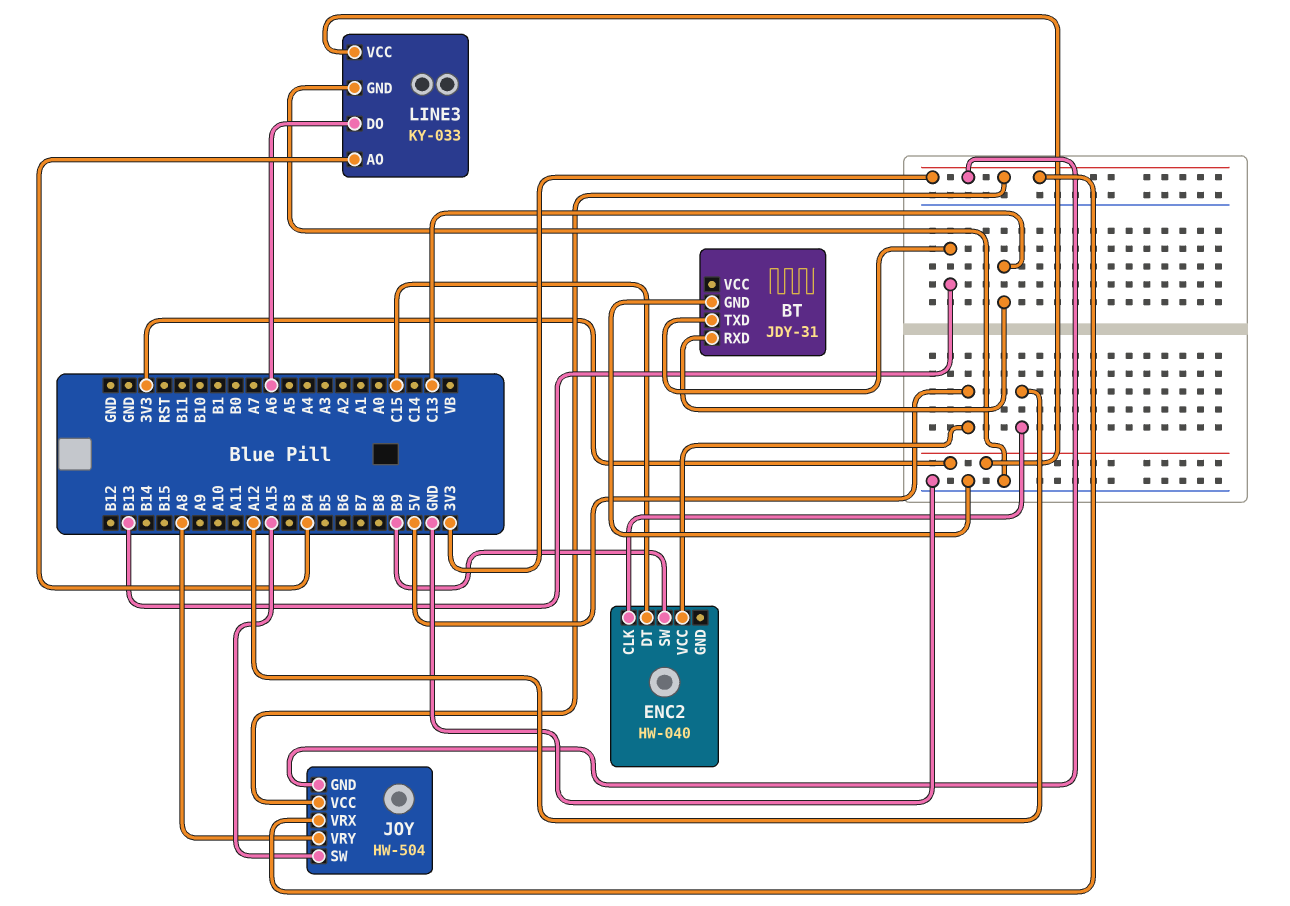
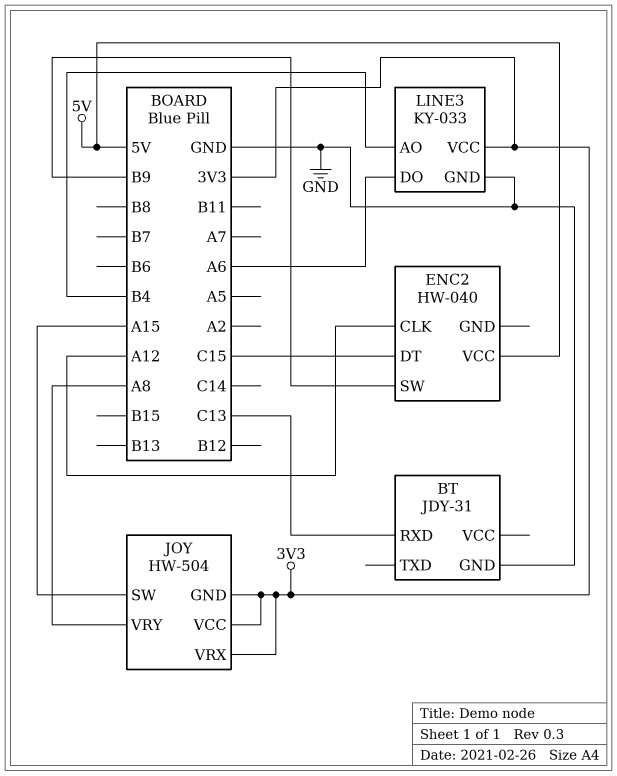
BT pin TXD: B13 -> none

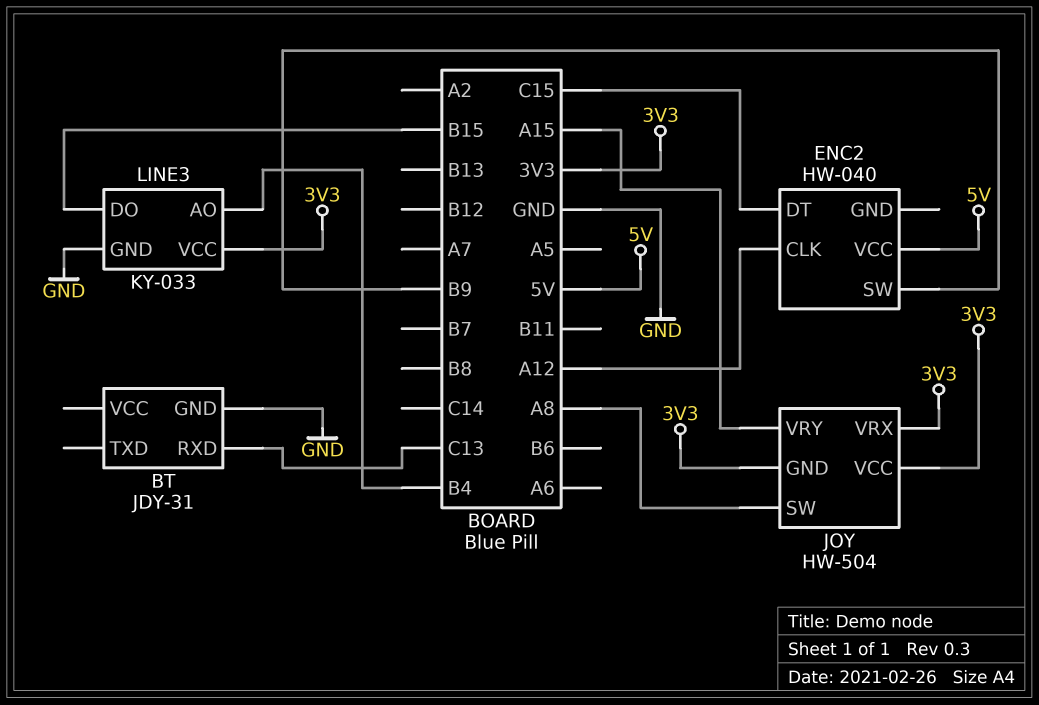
JOY pin SW: A15 -> A8
JOY pin VRY: A8 -> A15
LINE3 pin DO: A6 -> B15

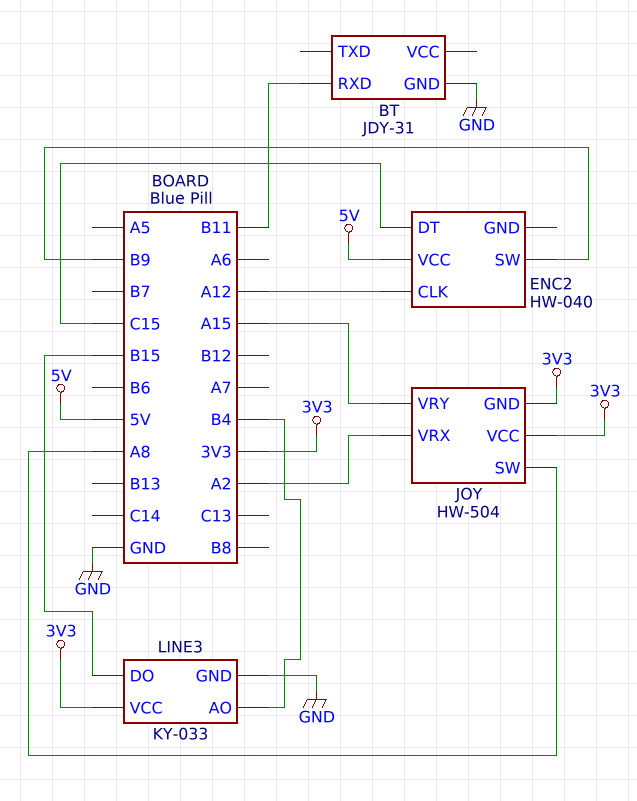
BT pin RXD: C13 -> B11
JOY pin VRX: 3V3 -> A2

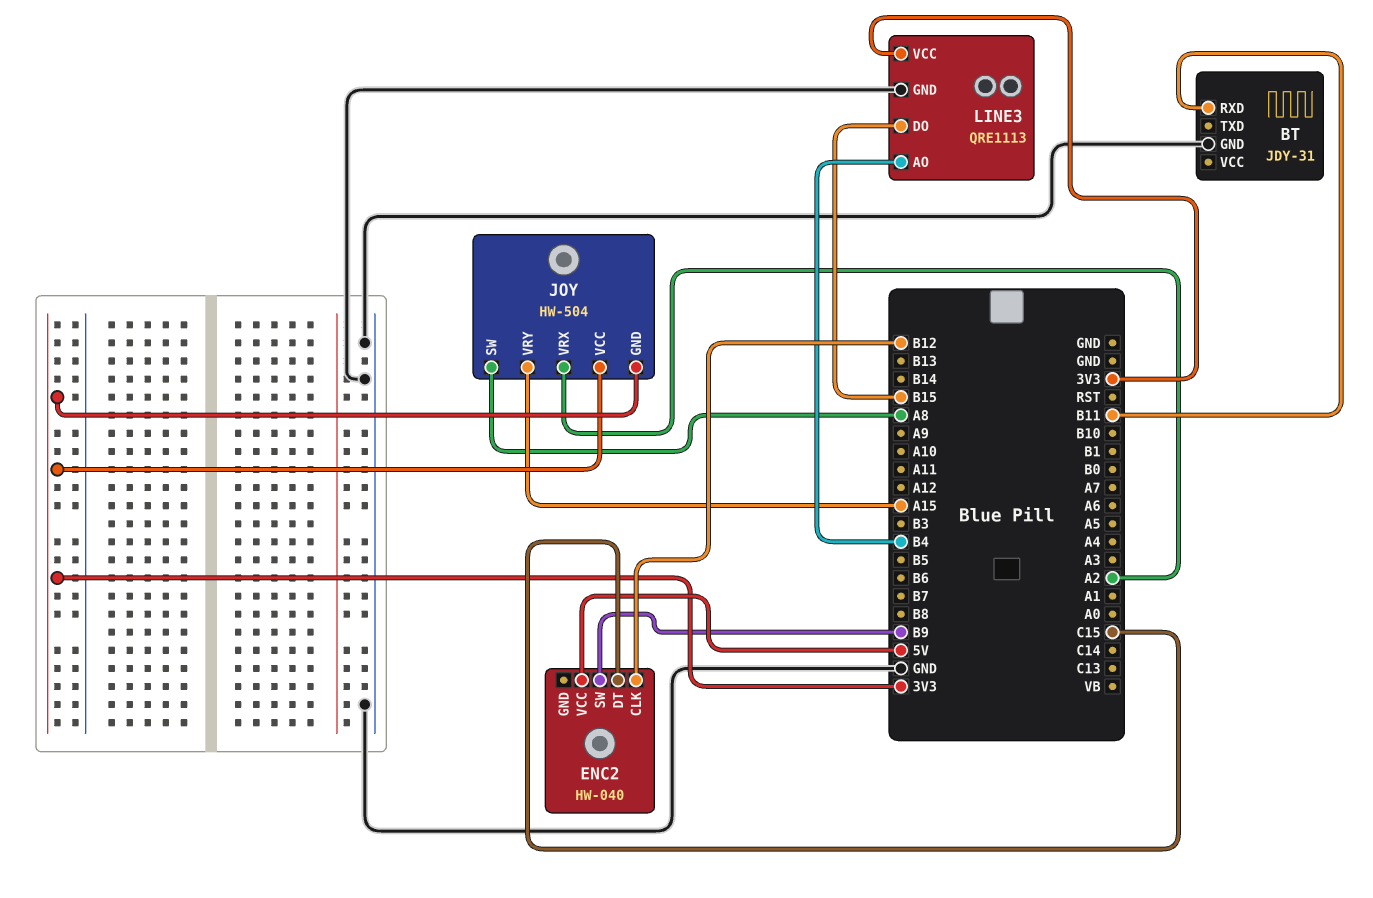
ENC2 pin CLK: A12 -> B12
LINE3: KY-033 -> QRE1113

